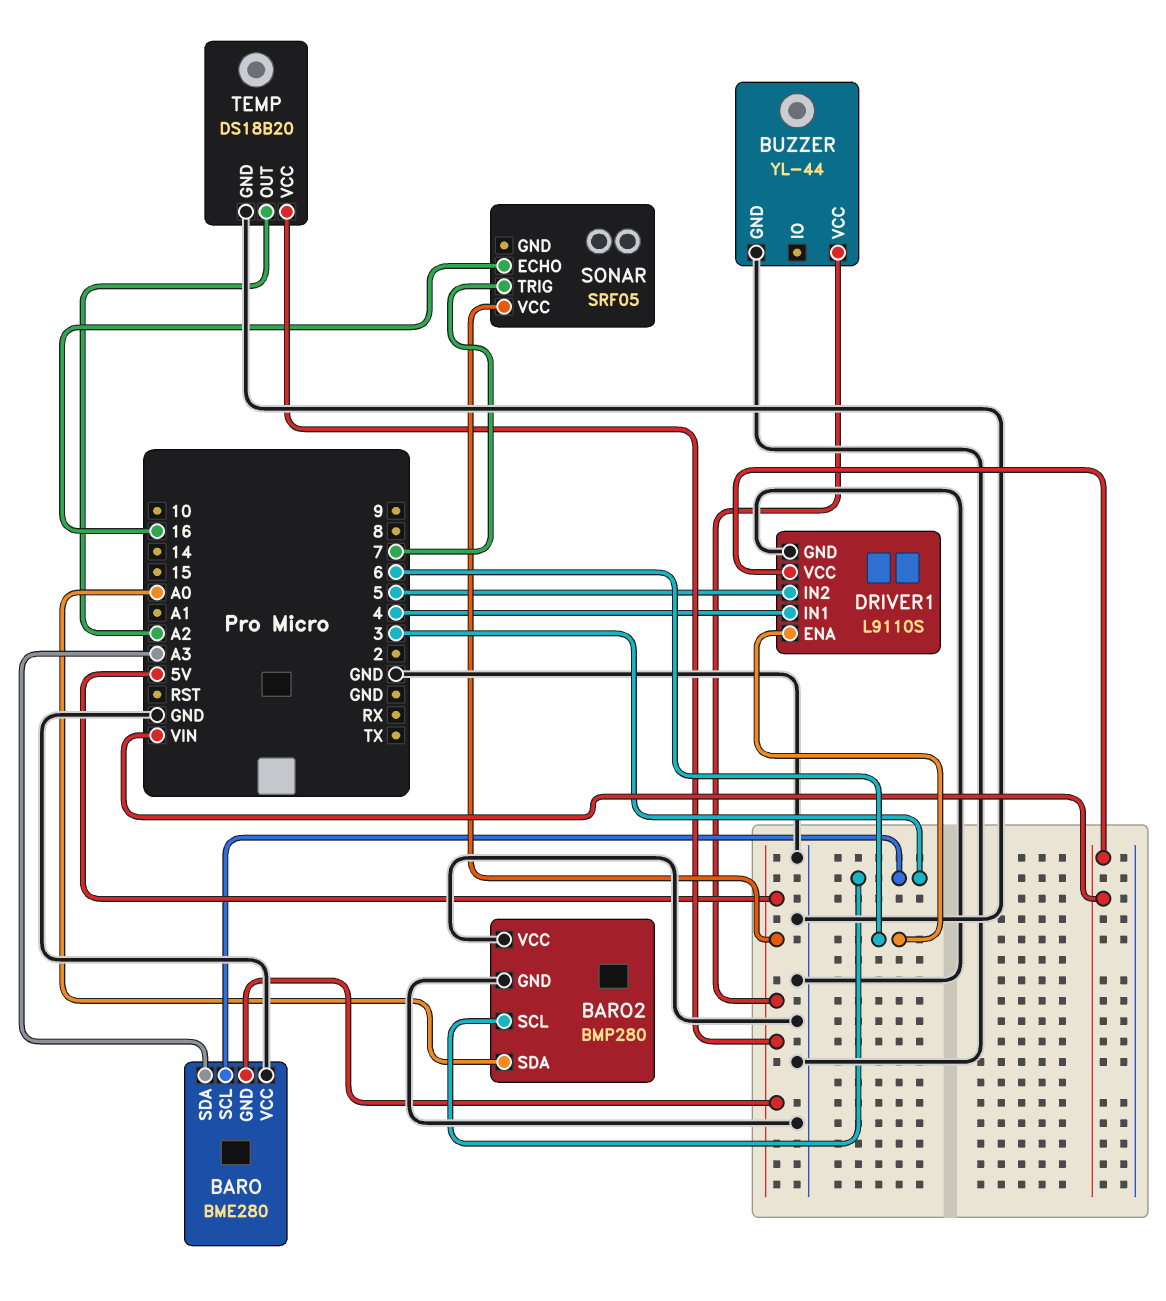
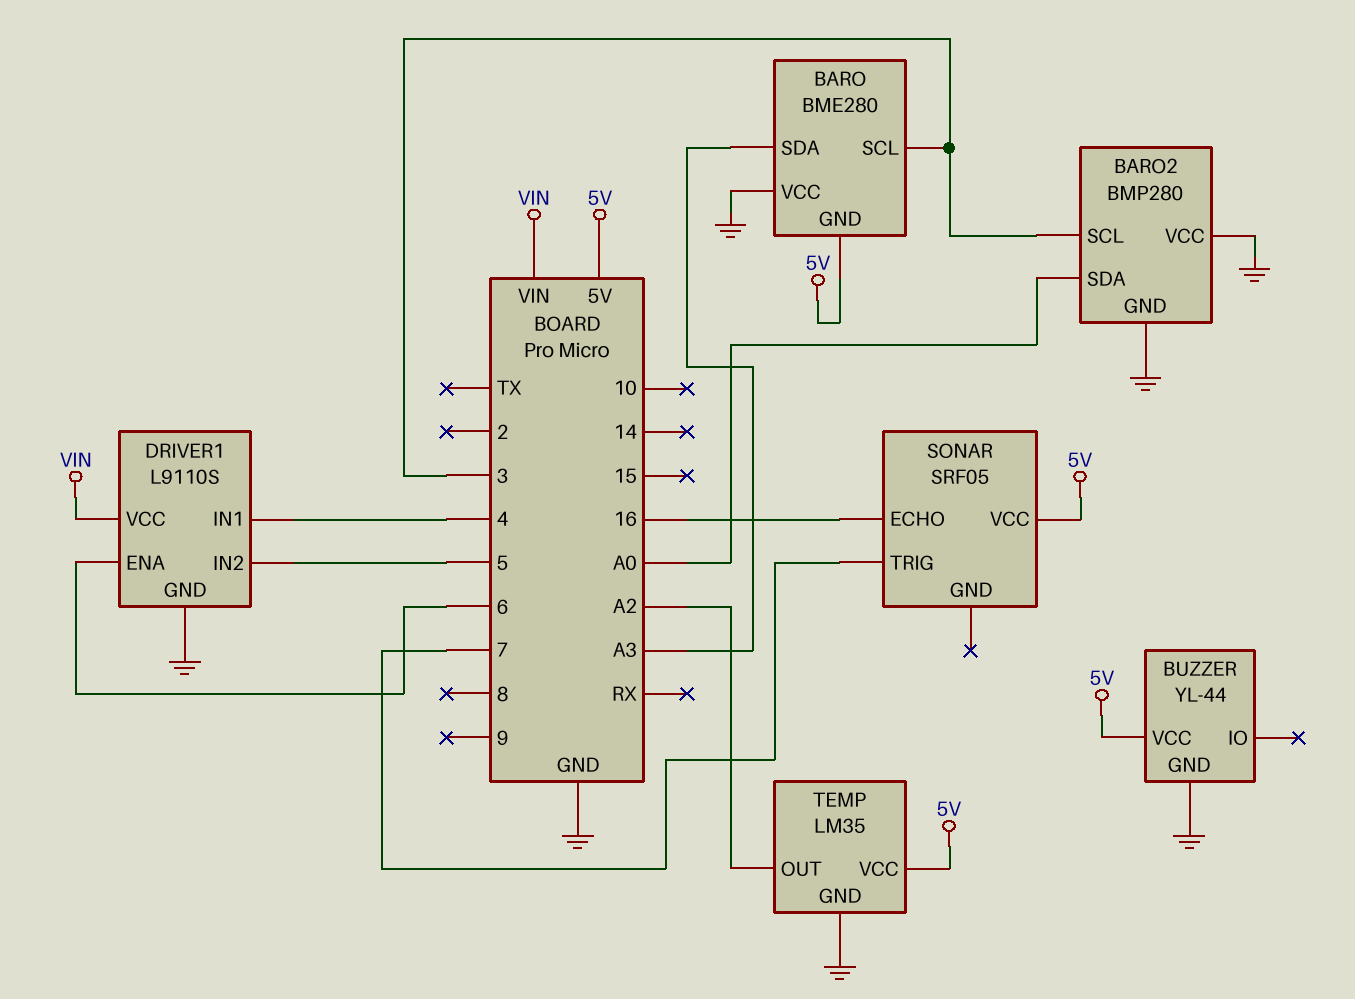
TEMP: DS18B20 -> LM35

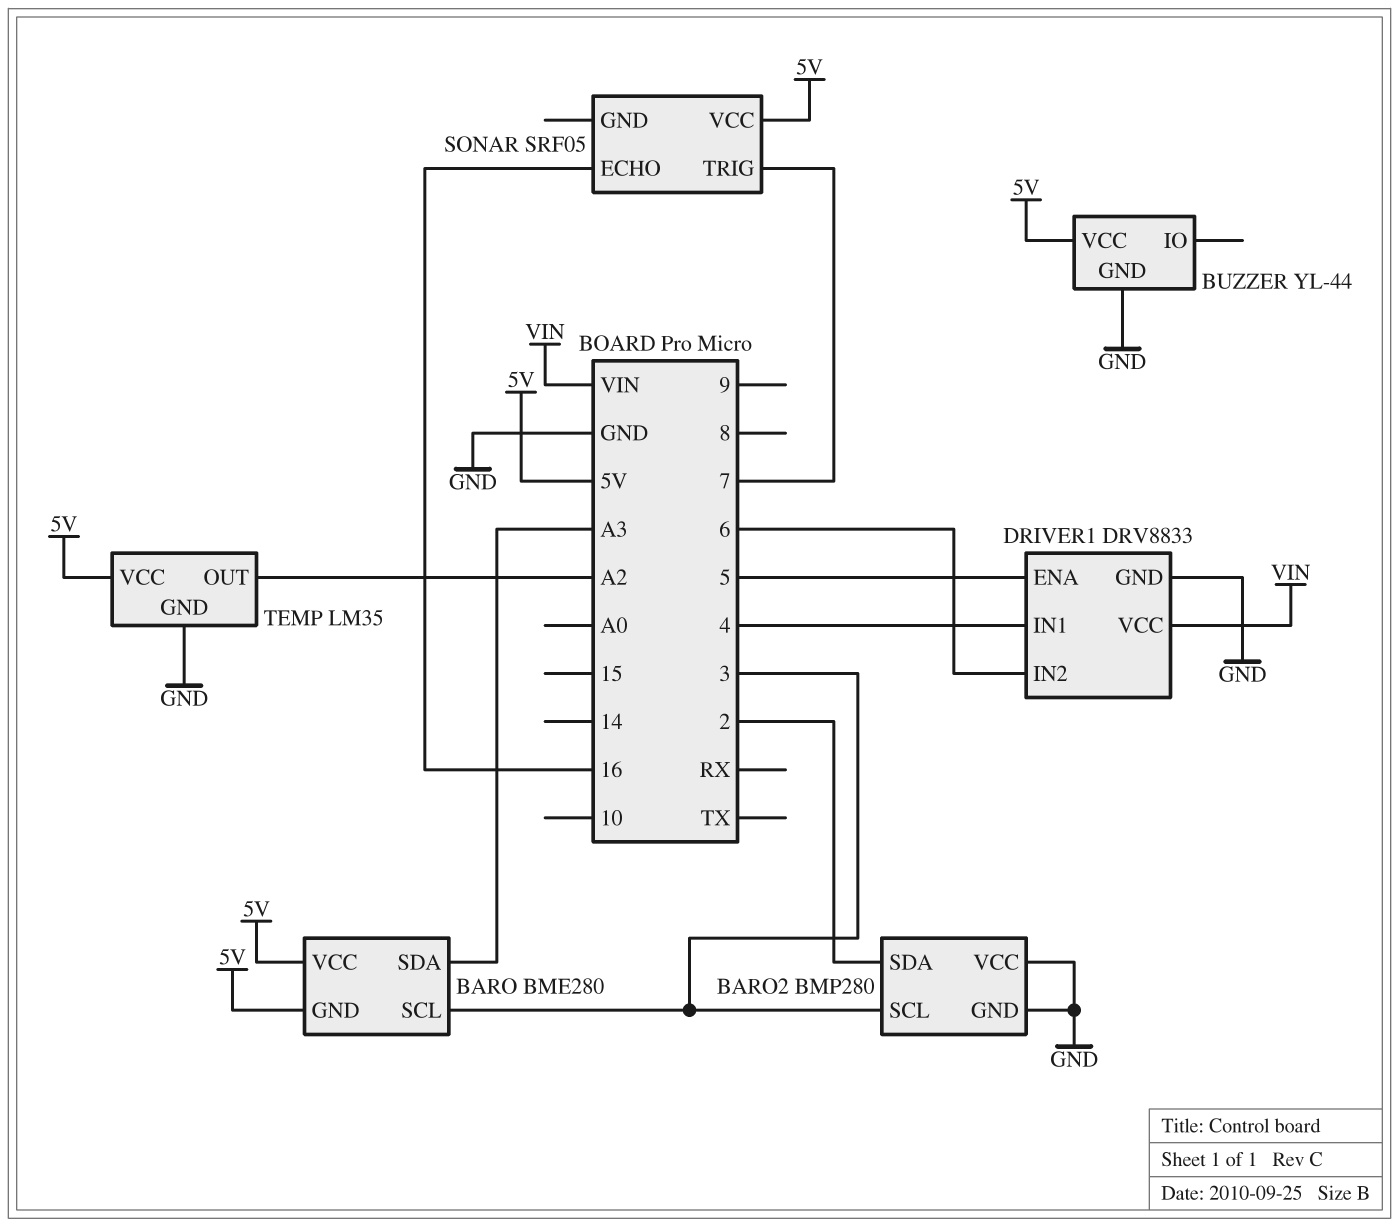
BARO pin VCC: GND -> 5V
BARO2 pin SDA: A0 -> 2
DRIVER1: L9110S -> DRV8833
DRIVER1 pin ENA: 6 -> 5
DRIVER1 pin IN2: 5 -> 6

